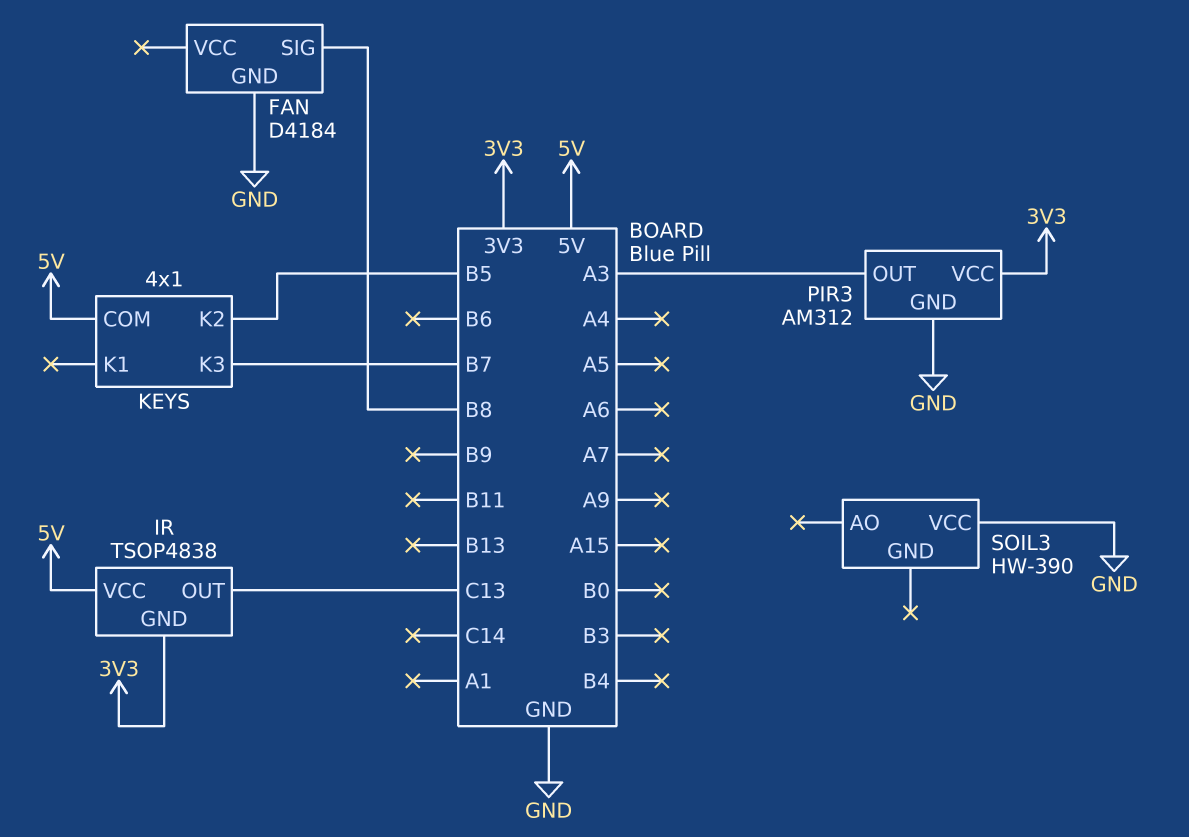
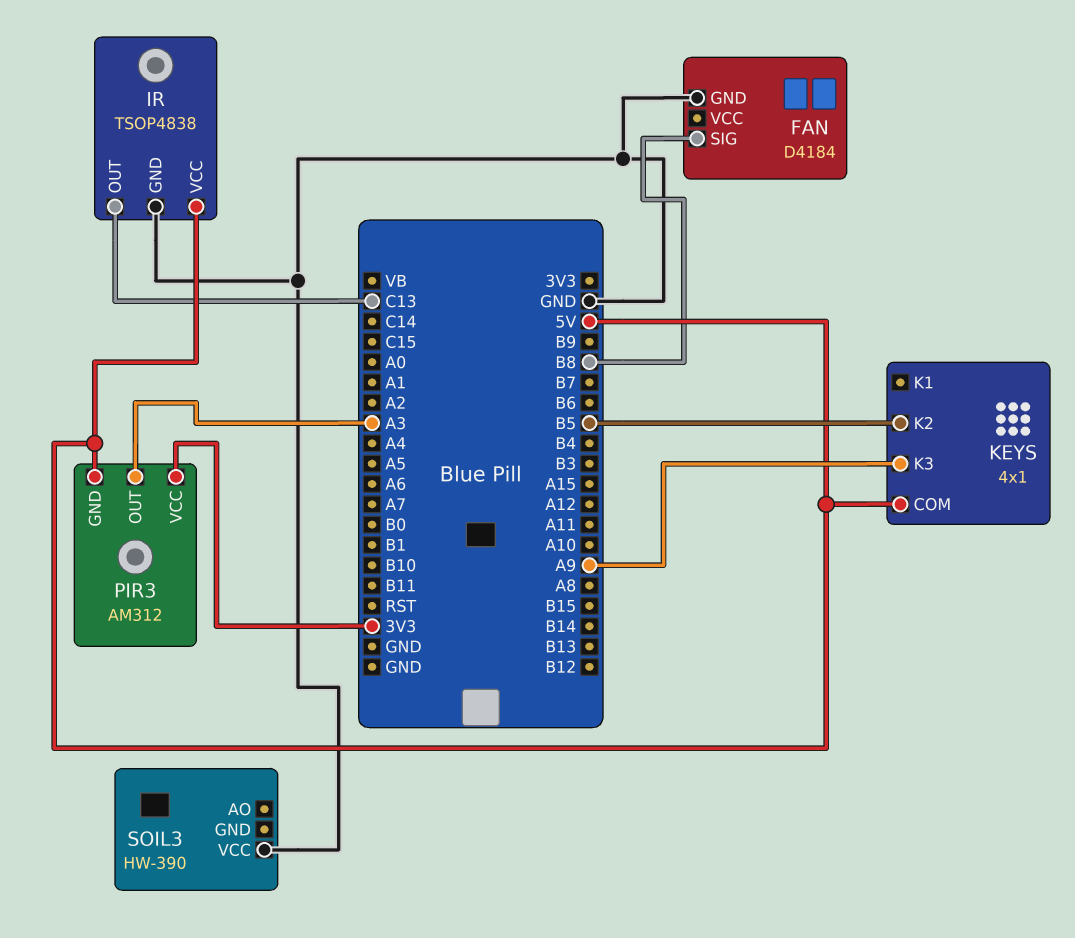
IR pin GND: 3V3 -> GND
KEYS pin K3: B7 -> A9
PIR3 pin GND: GND -> 5V

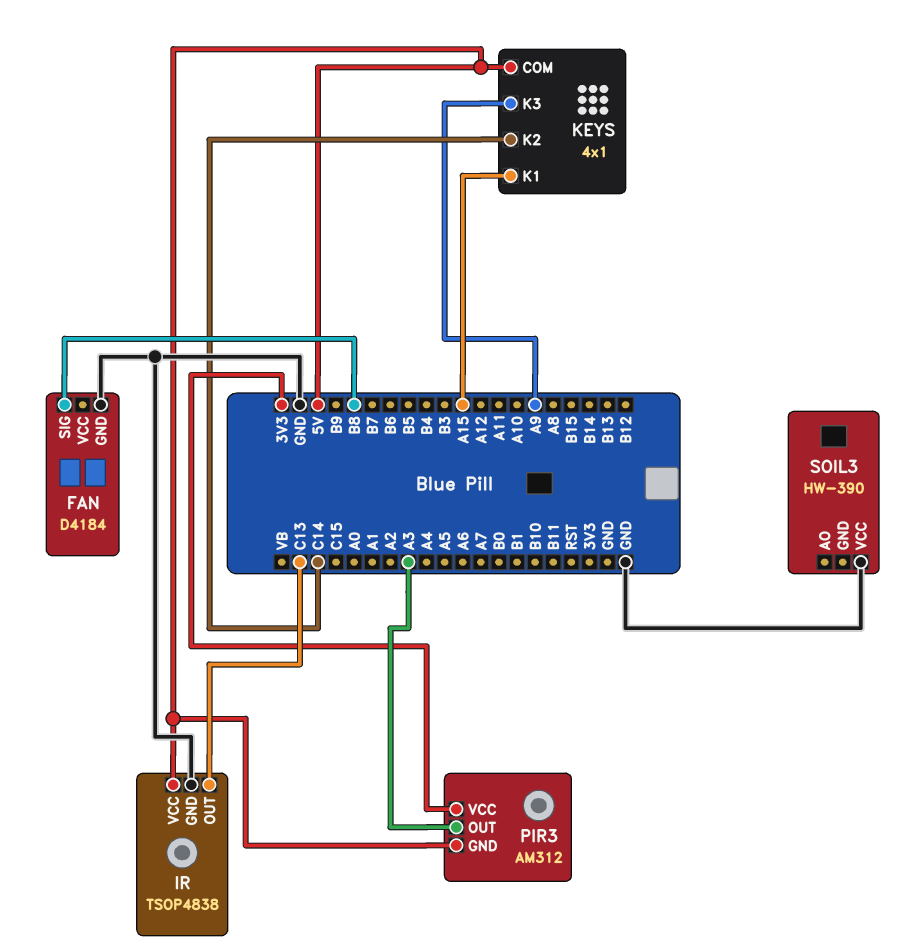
KEYS pin K1: none -> A15
KEYS pin K2: B5 -> C14

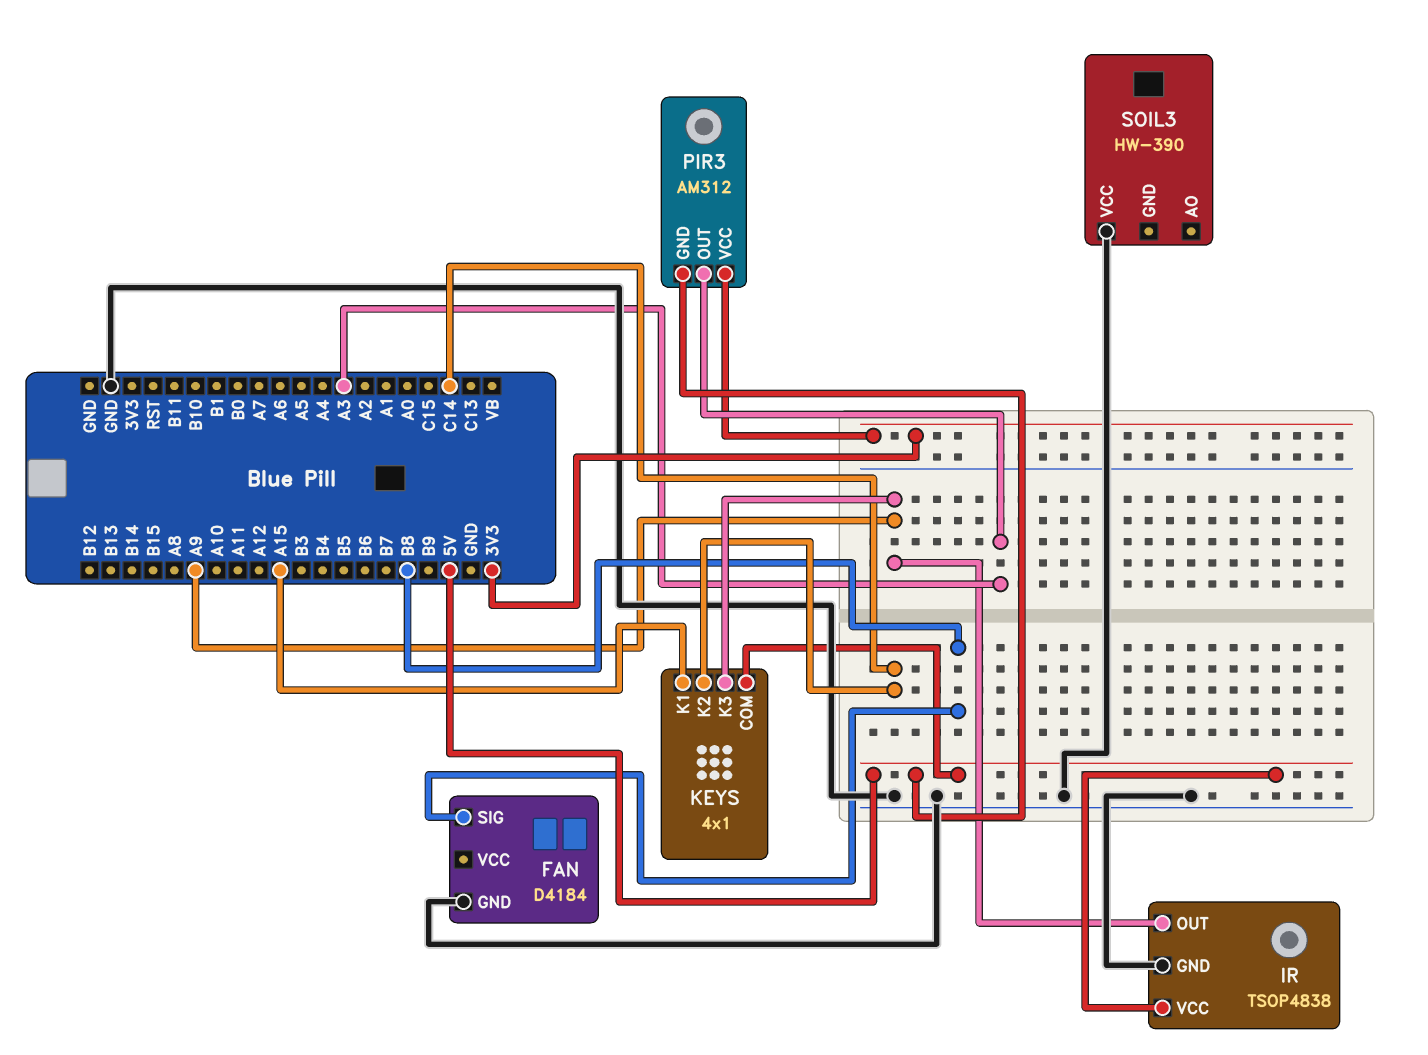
IR pin OUT: C13 -> A9

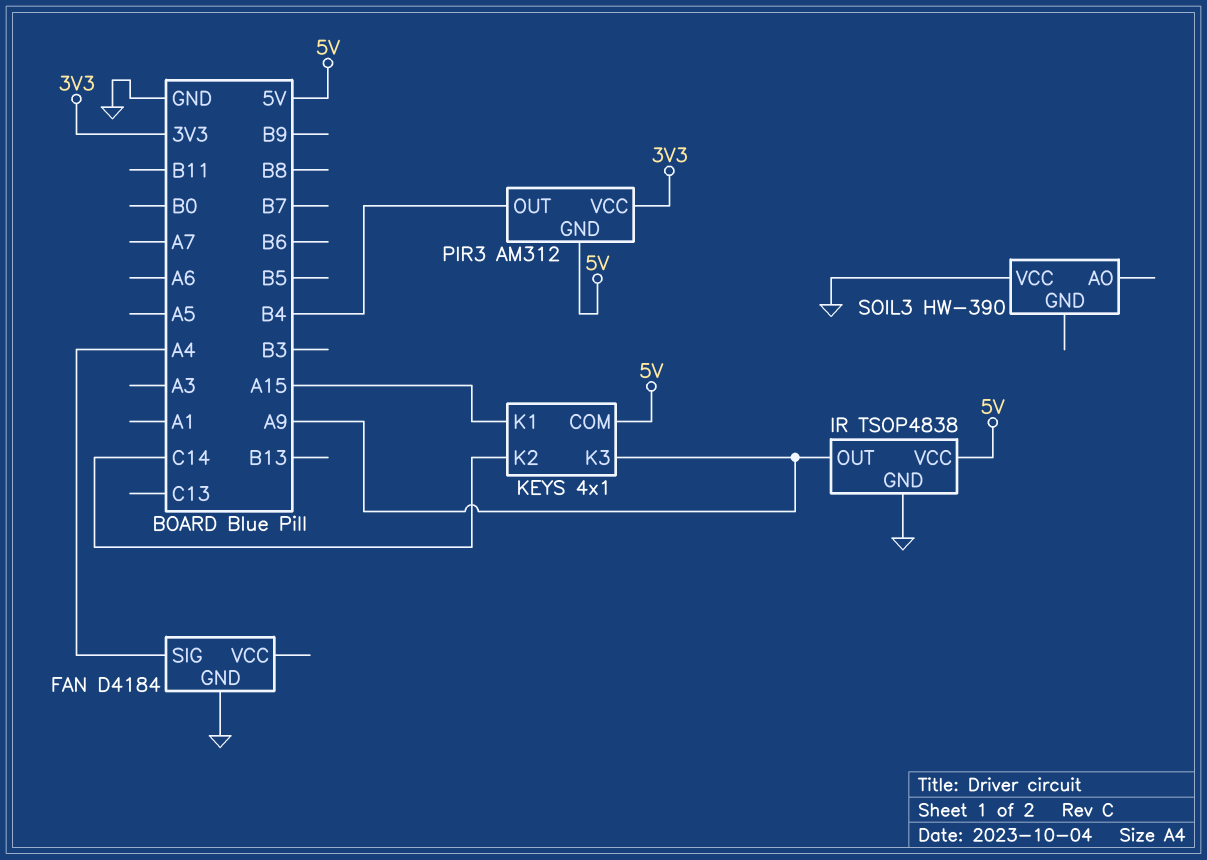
FAN pin SIG: B8 -> A4
PIR3 pin OUT: A3 -> B4

